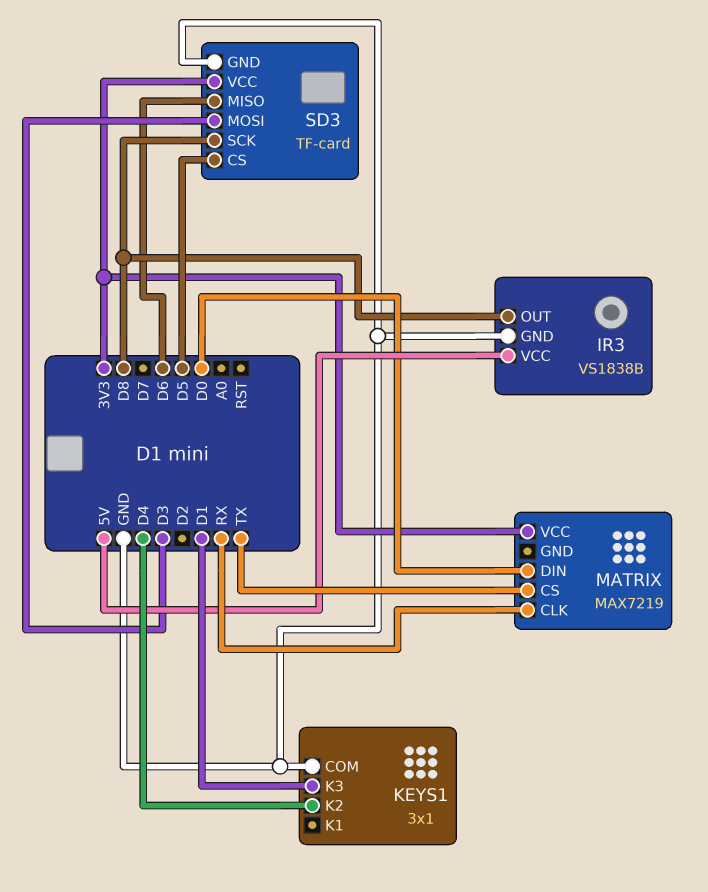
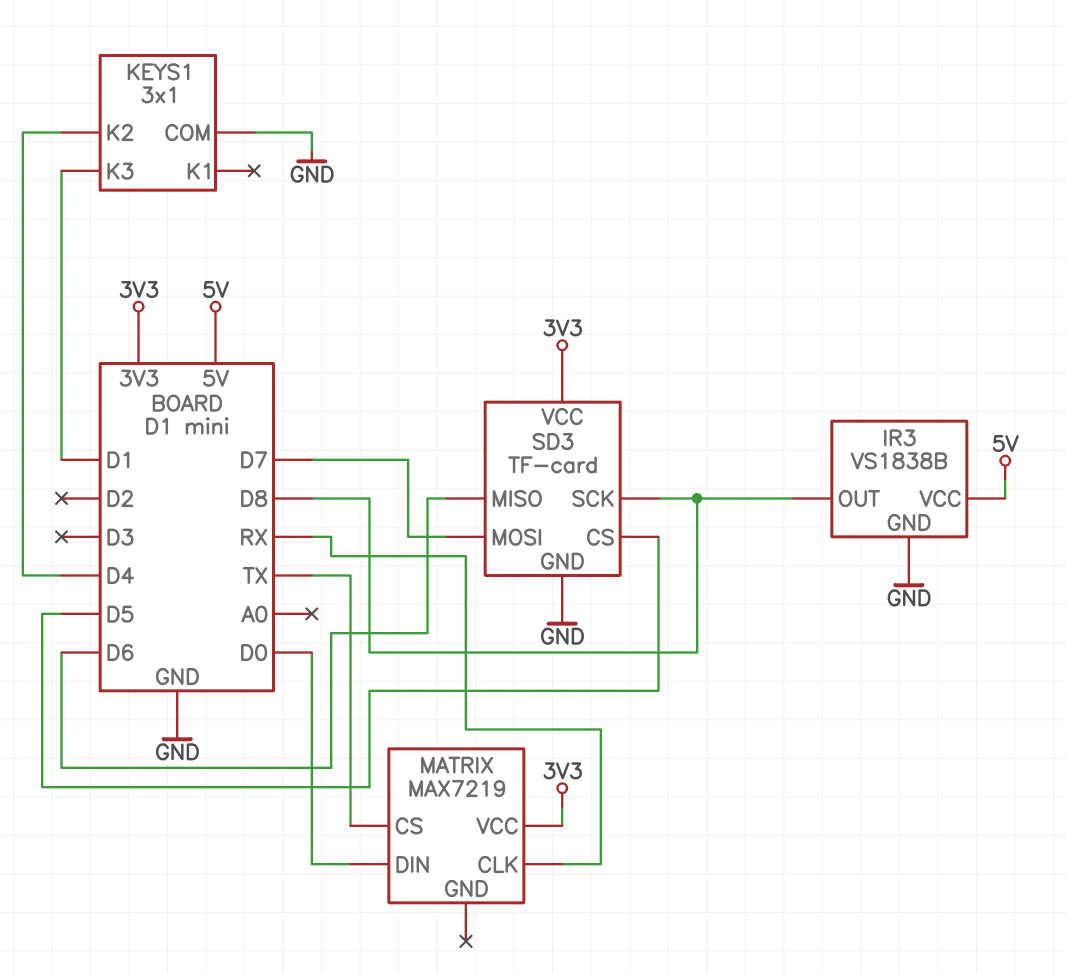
SD3 pin MOSI: D3 -> D7

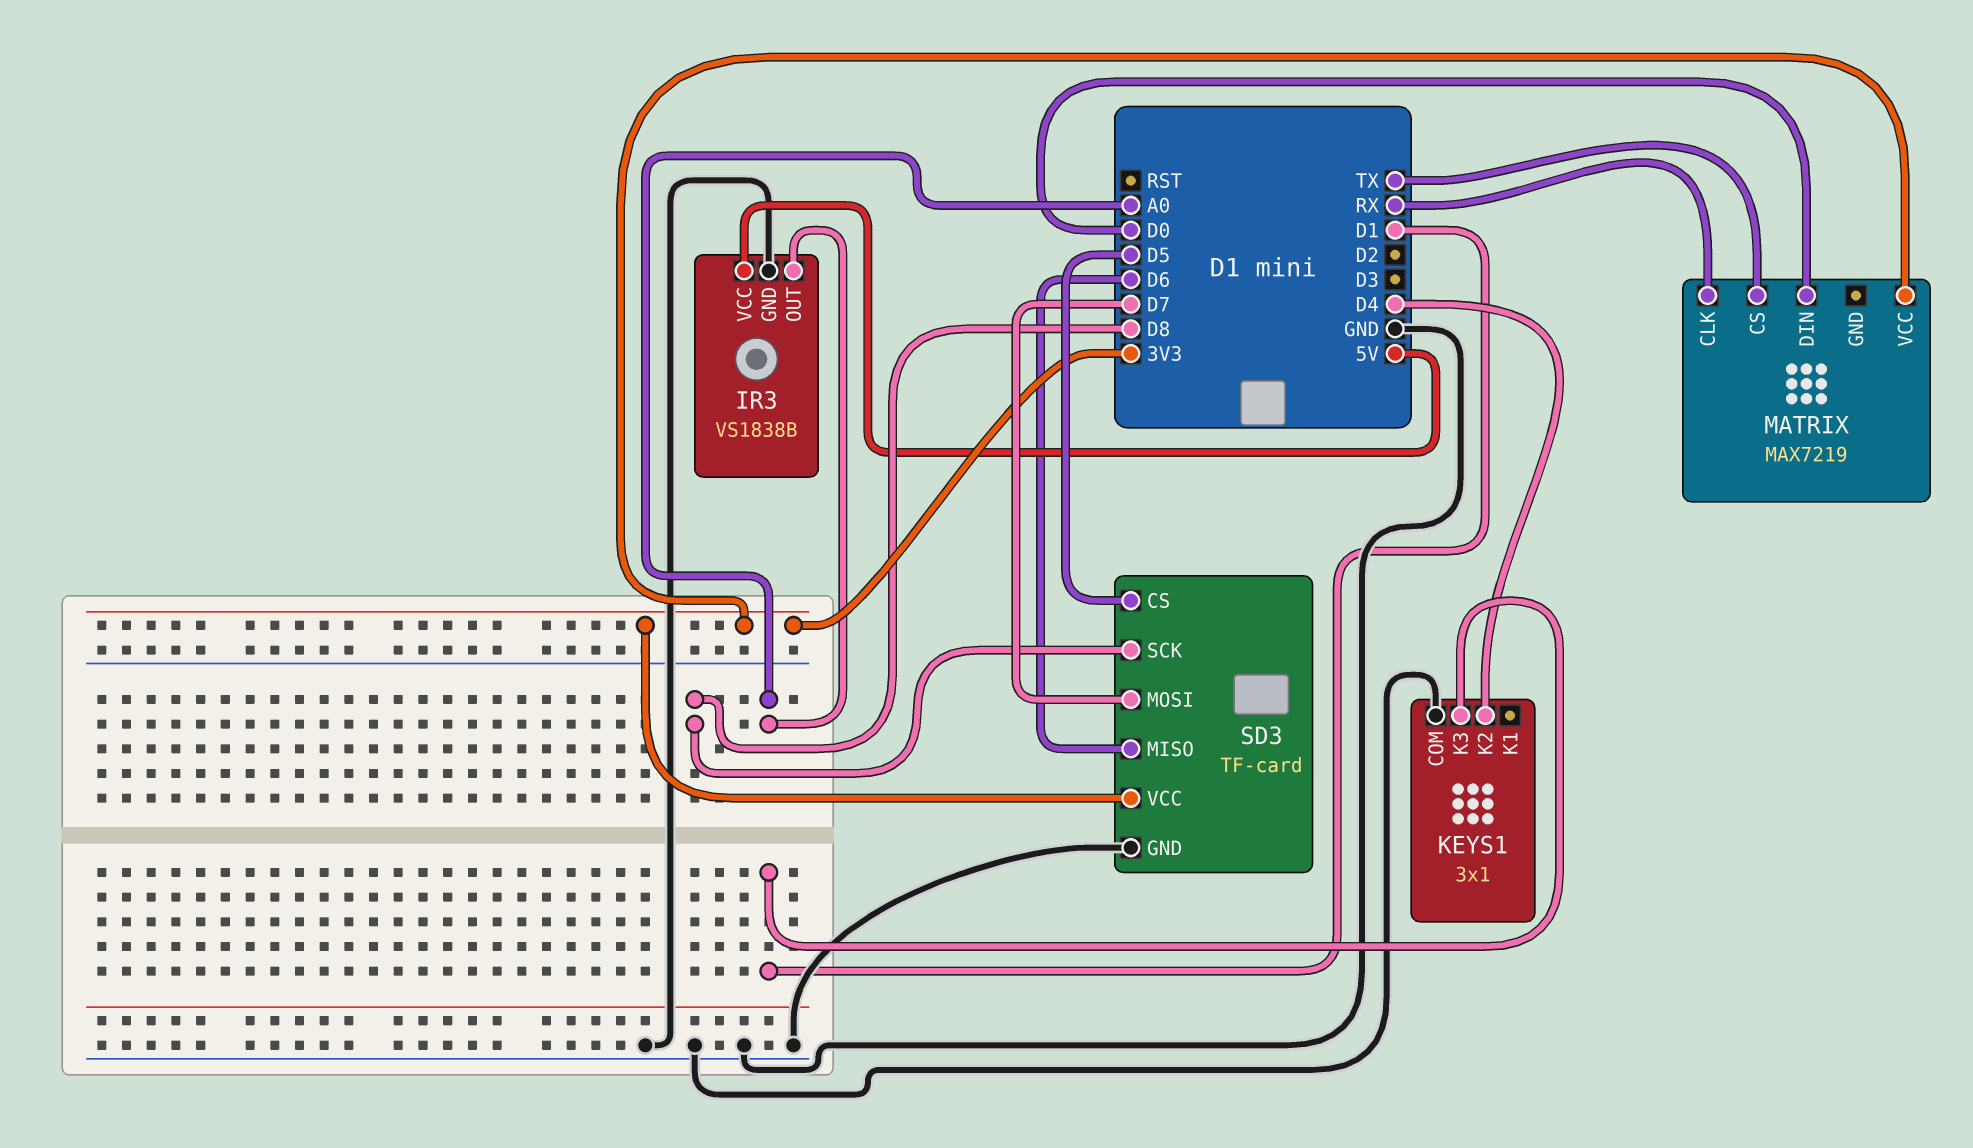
IR3 pin OUT: D8 -> A0

